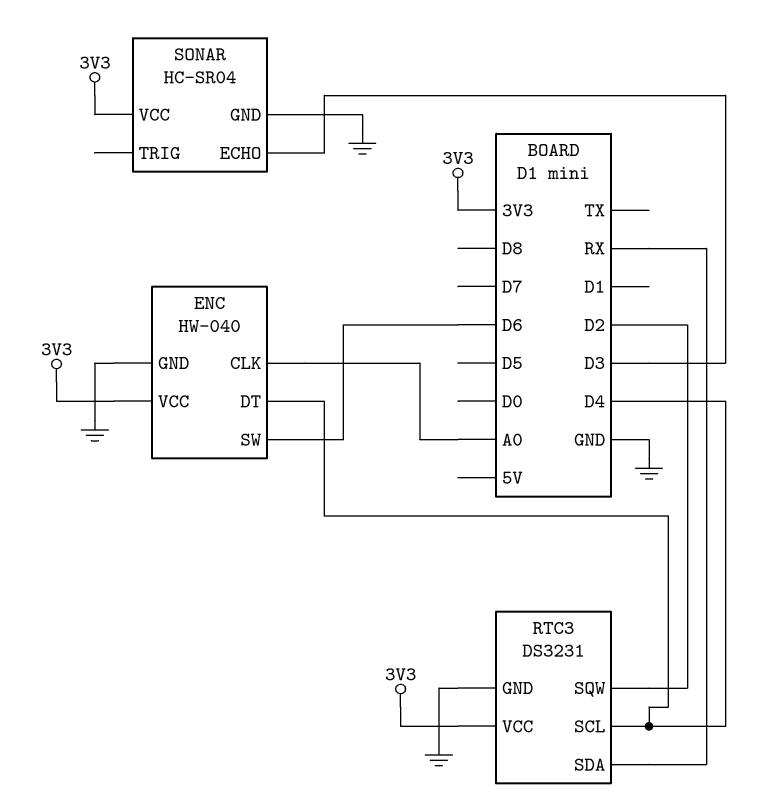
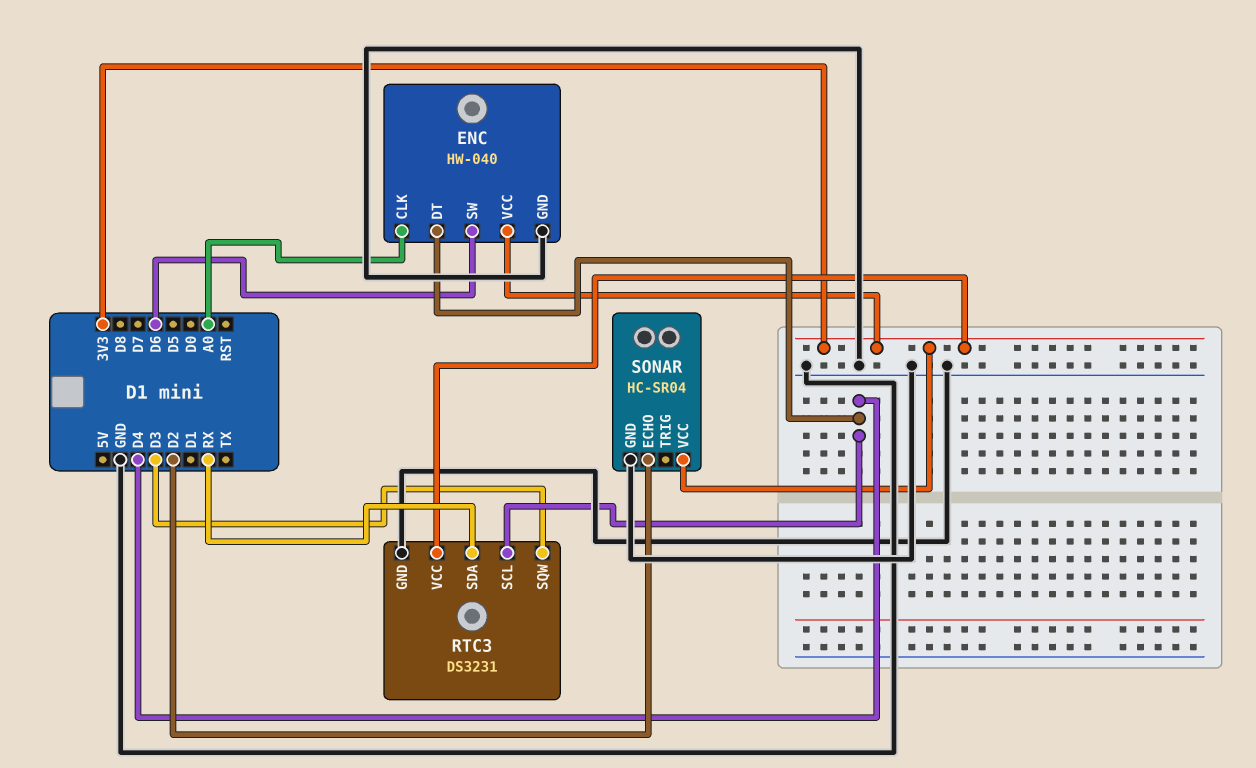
RTC3 pin SQW: D2 -> D3
SONAR pin ECHO: D3 -> D2

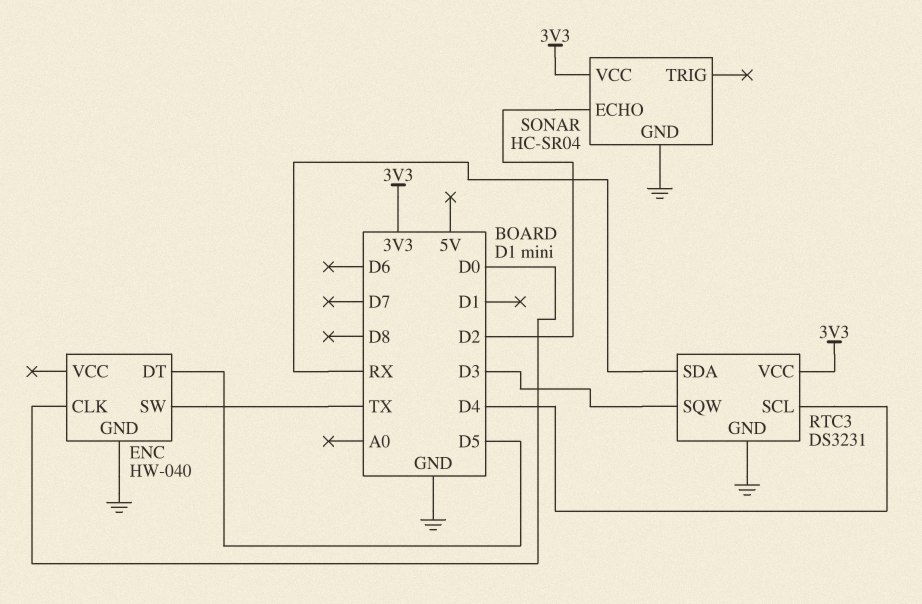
ENC pin CLK: A0 -> D0
ENC pin DT: D4 -> D5
ENC pin SW: D6 -> TX
ENC pin VCC: 3V3 -> none

